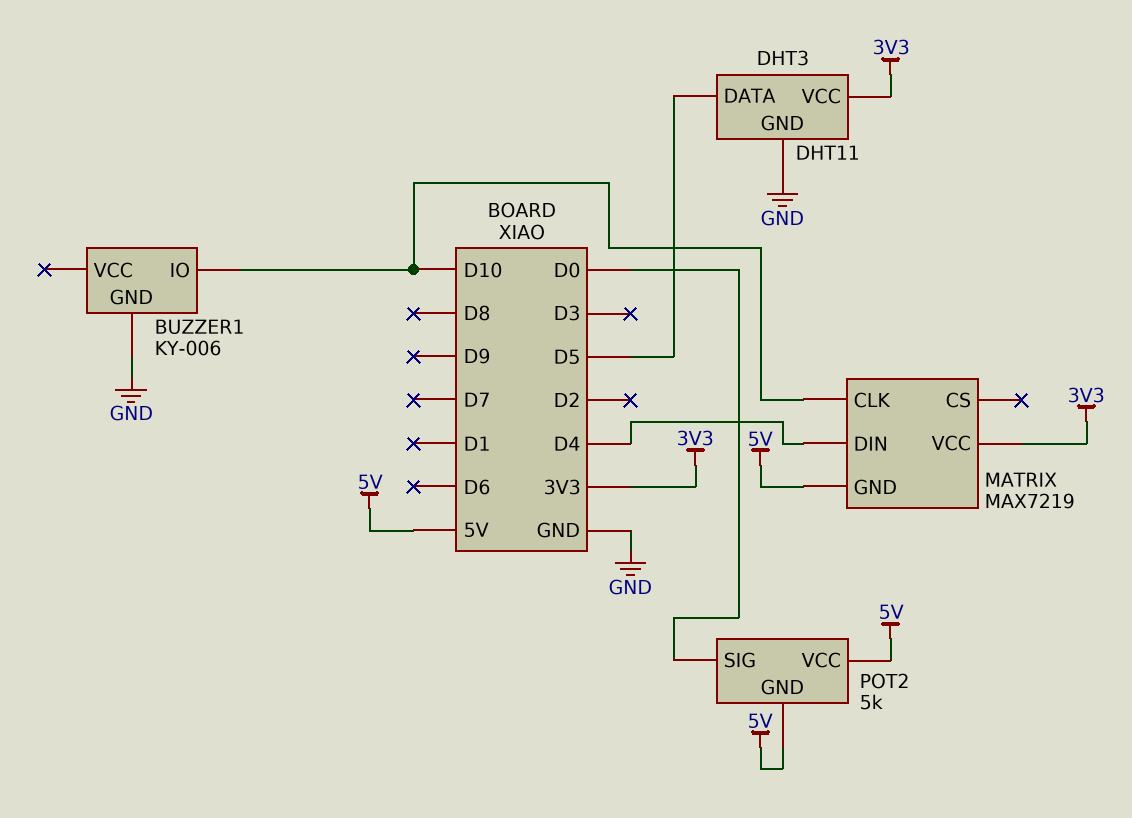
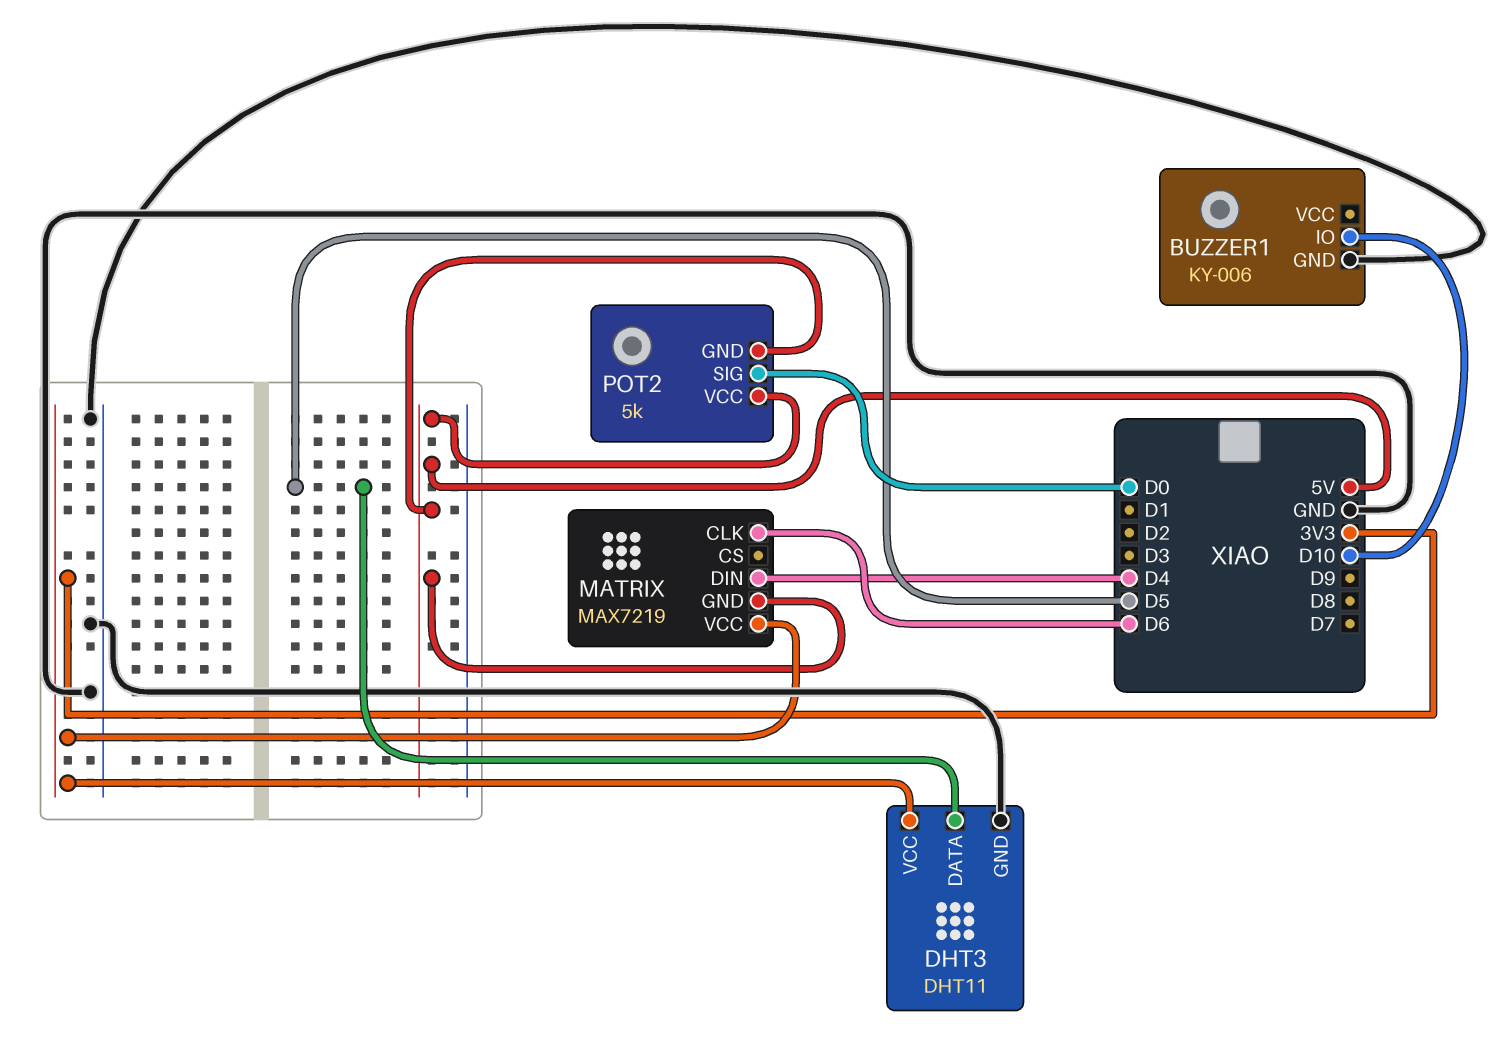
MATRIX pin CLK: D10 -> D6

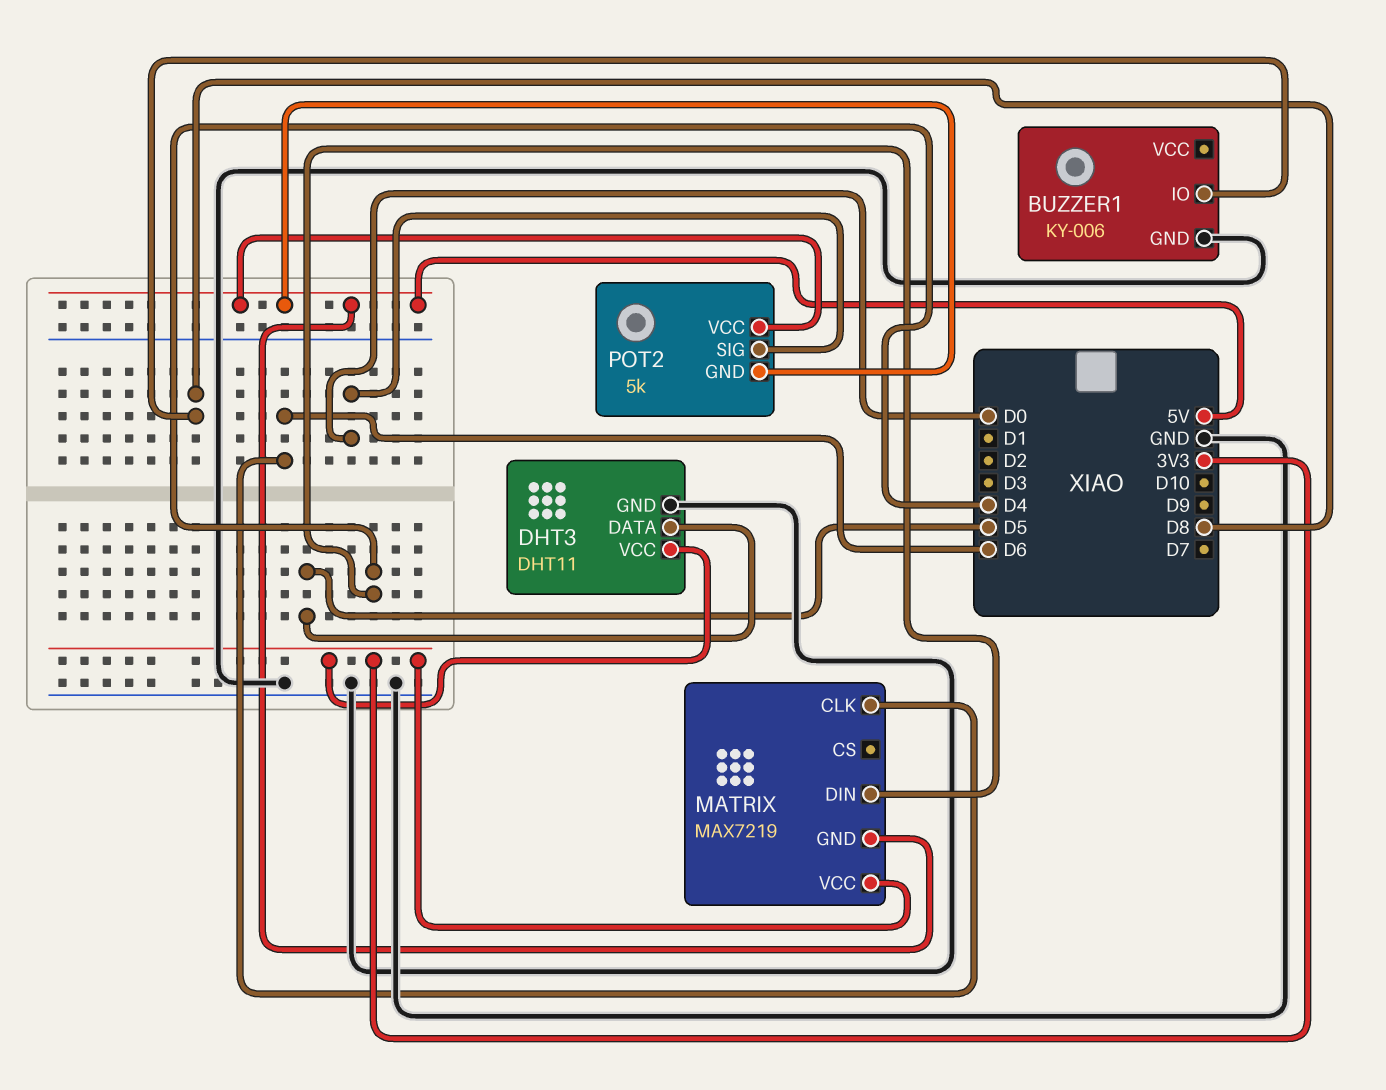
BUZZER1 pin IO: D10 -> D8

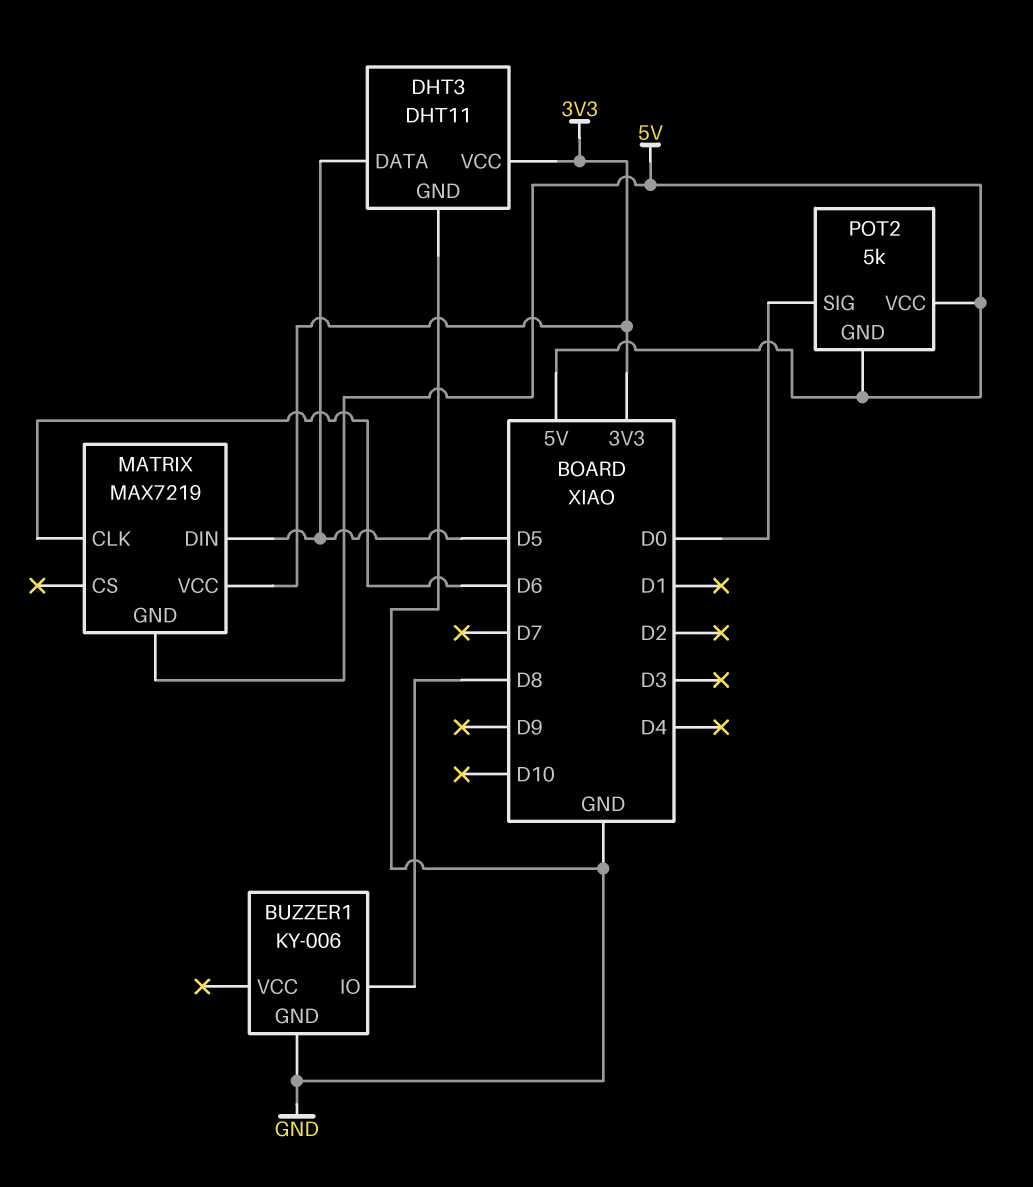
MATRIX pin DIN: D4 -> D5

